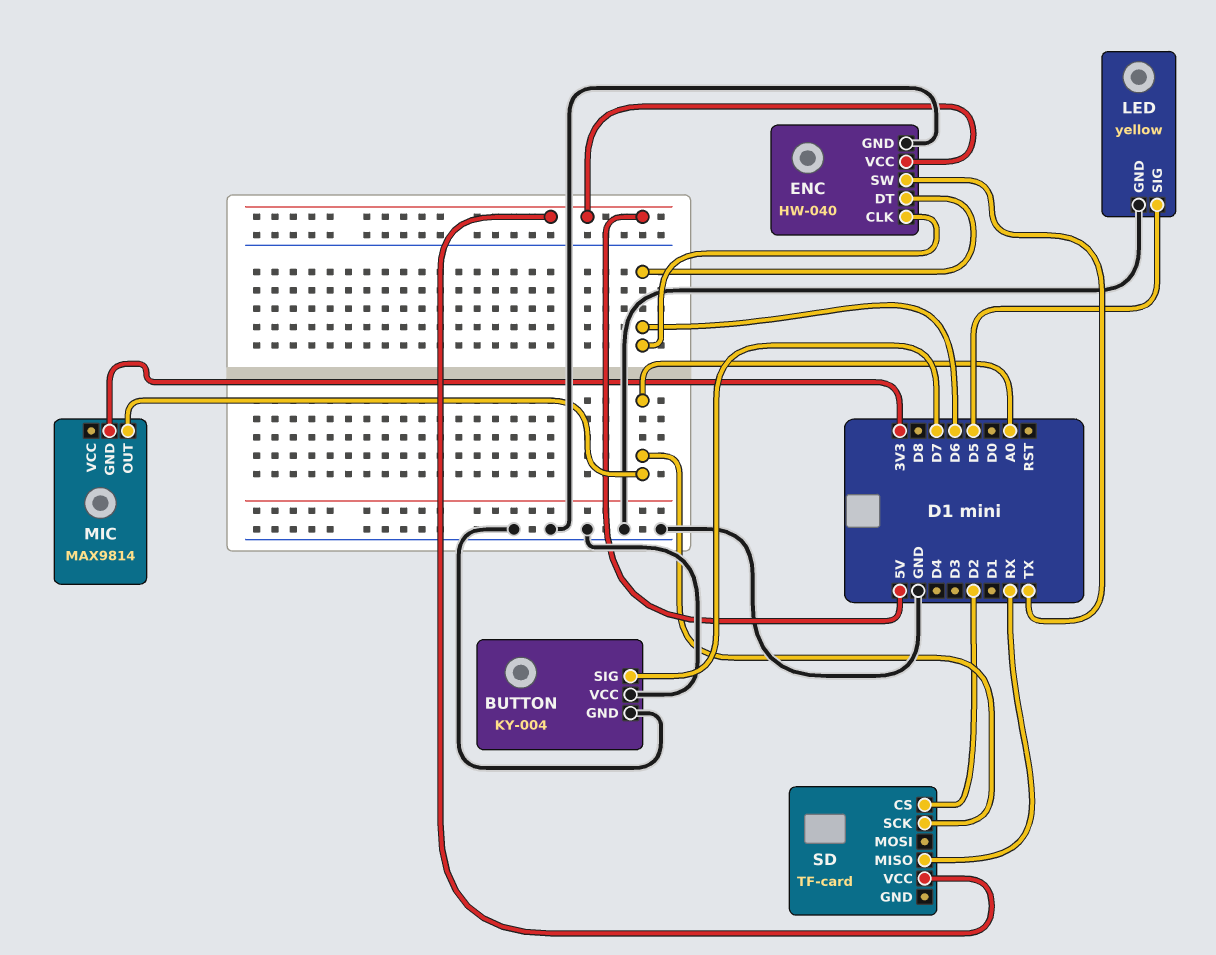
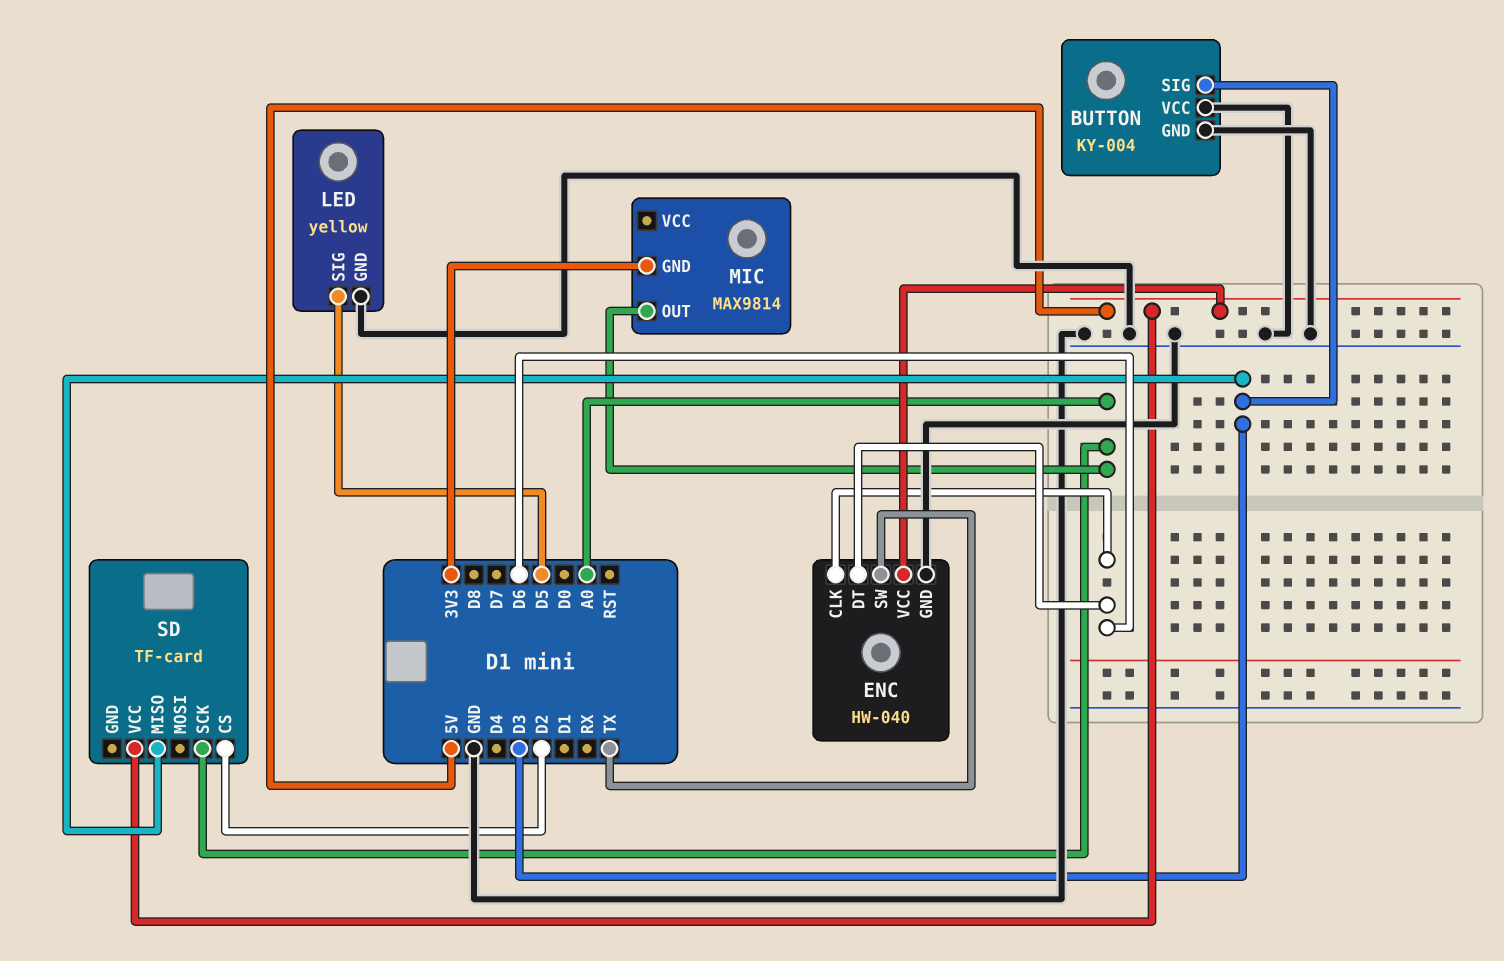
BUTTON pin SIG: D7 -> D3
SD pin MISO: RX -> D3

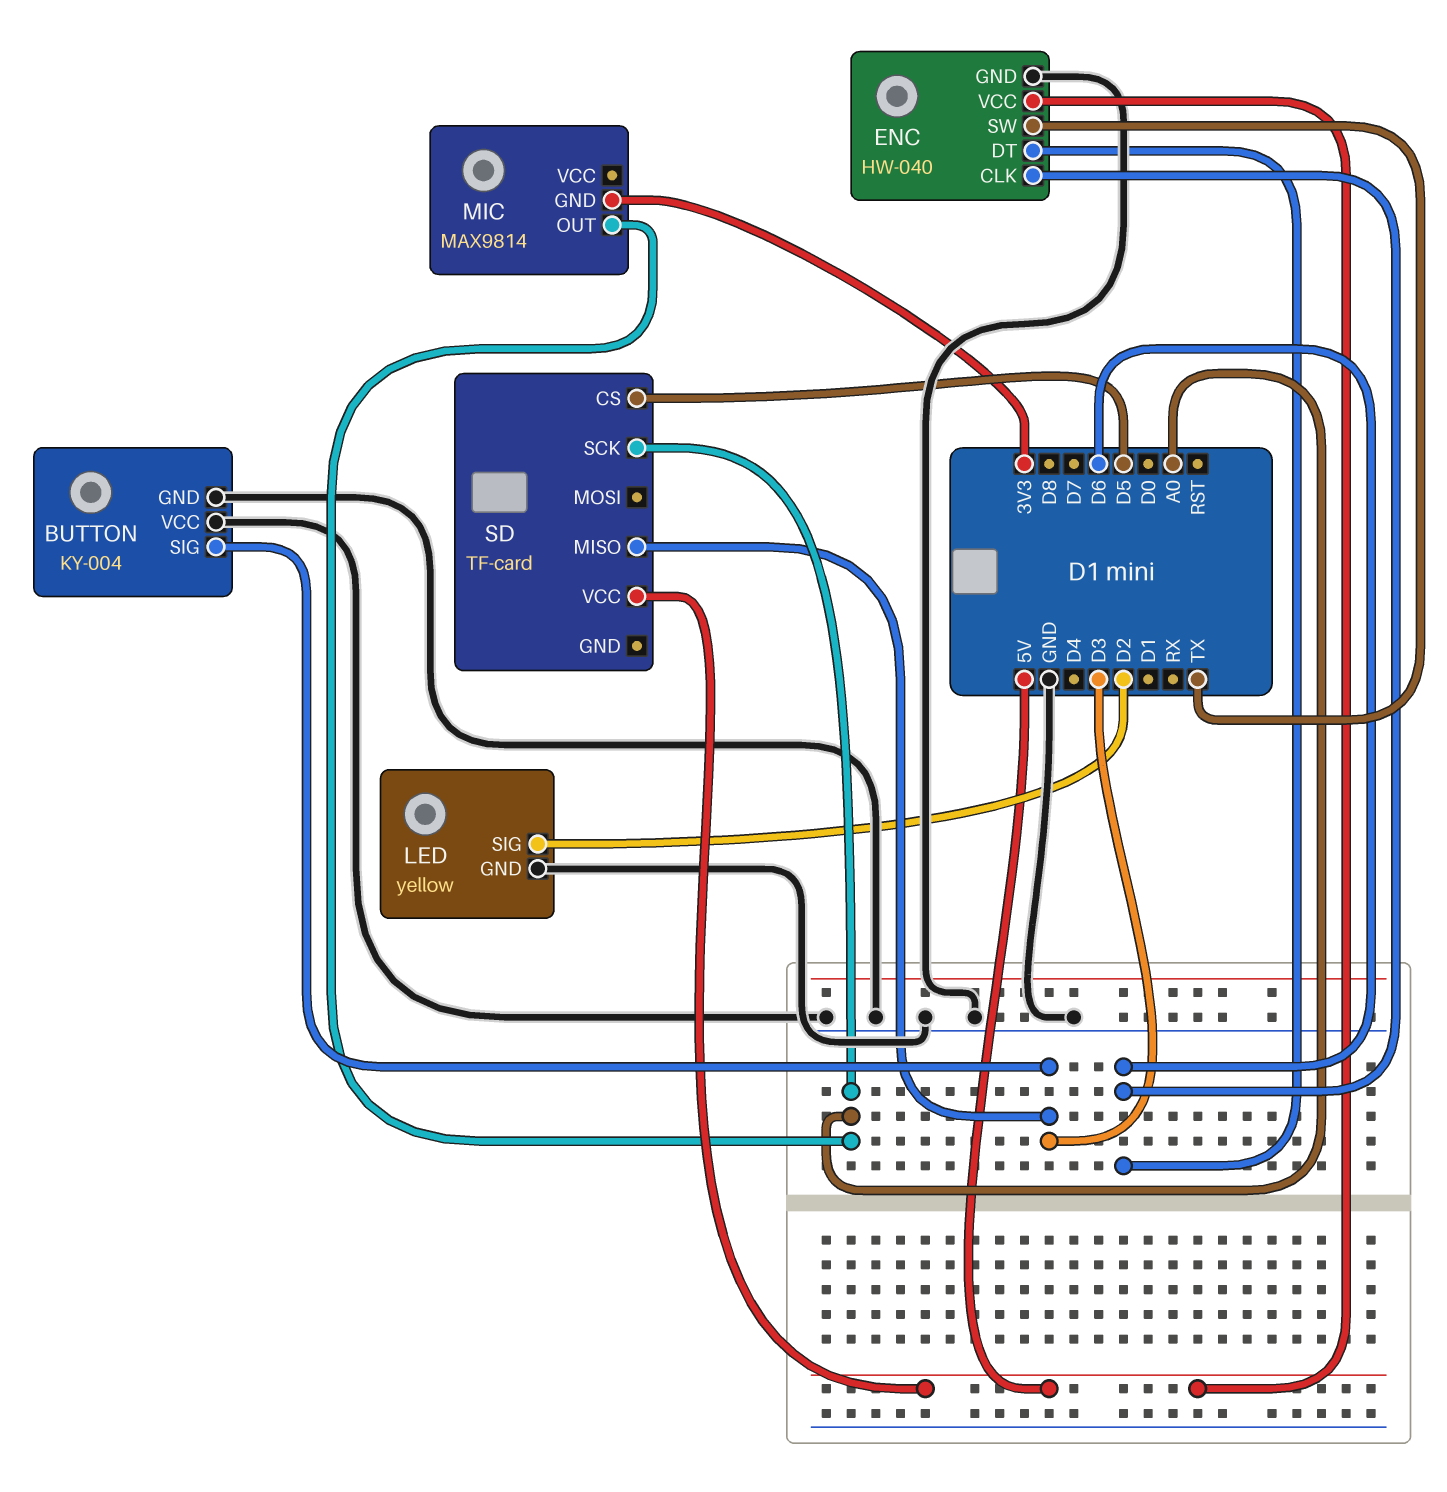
LED pin SIG: D5 -> D2
SD pin CS: D2 -> D5

